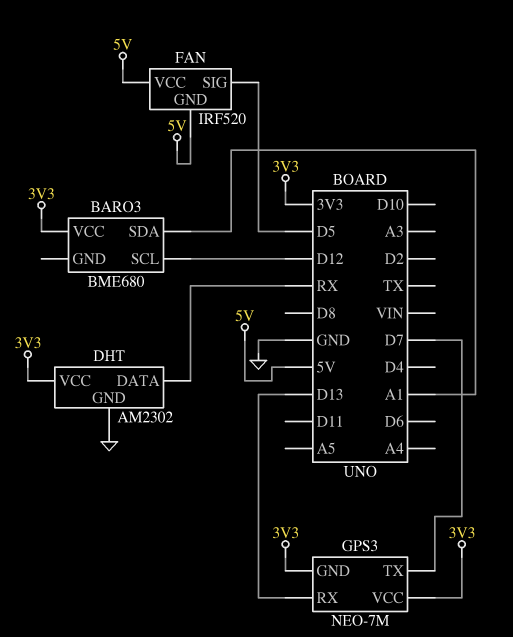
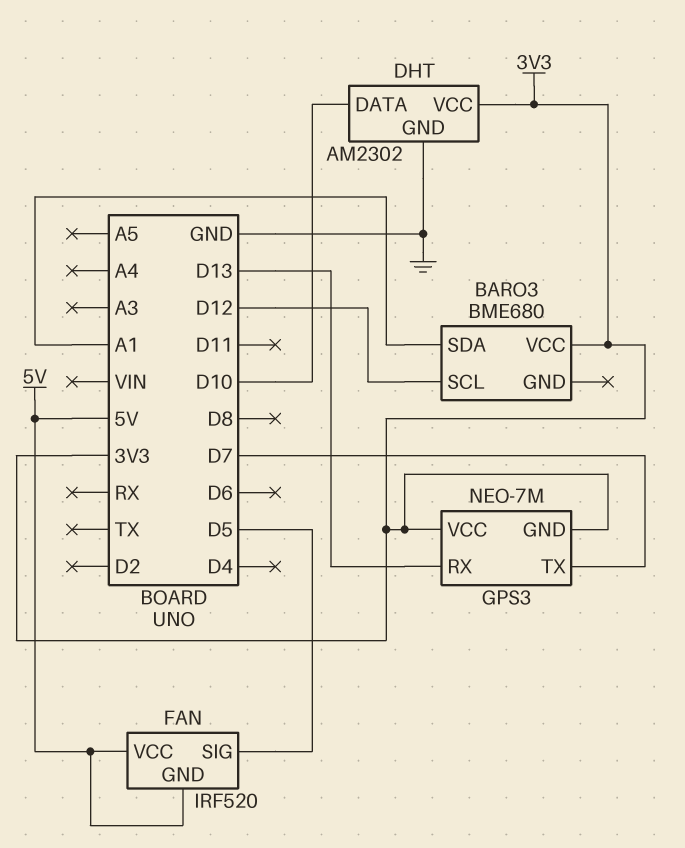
DHT pin DATA: RX -> D10

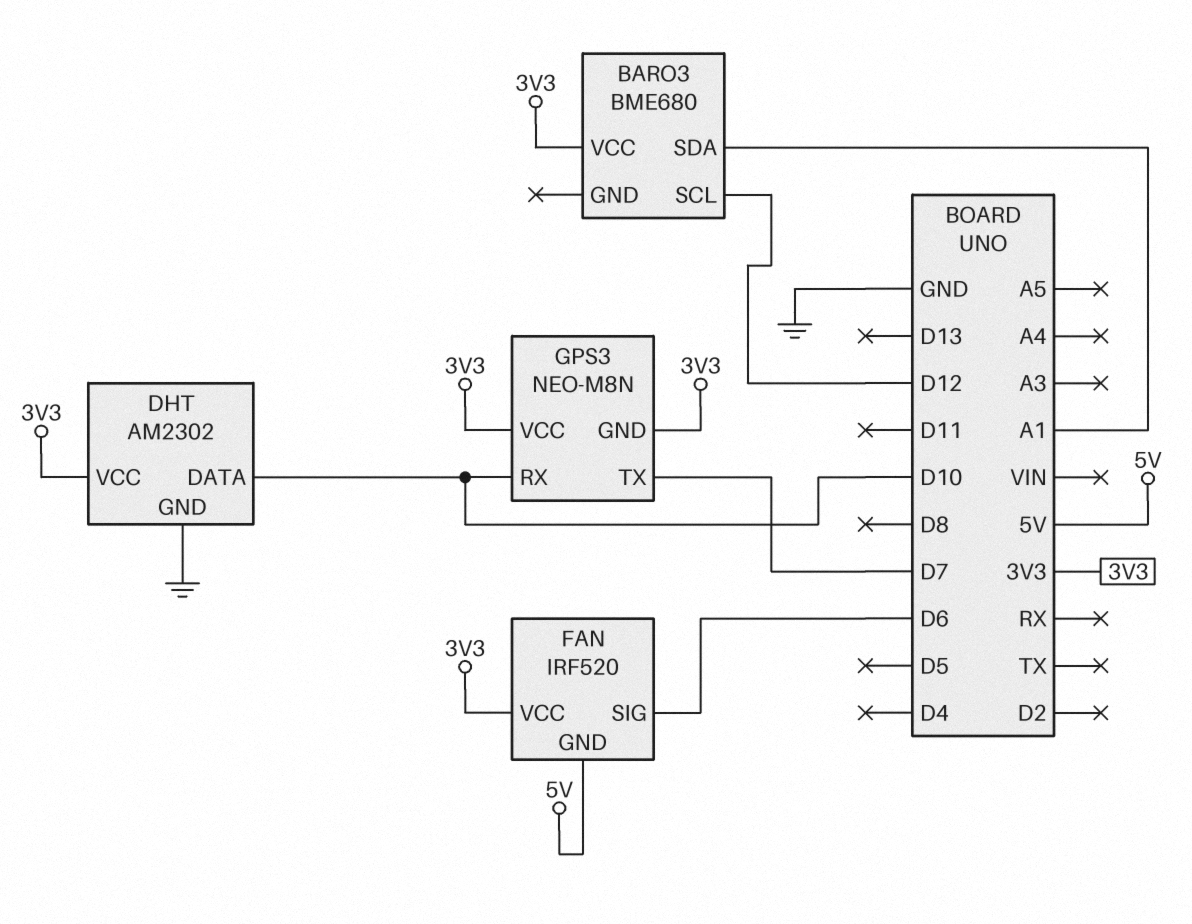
FAN pin SIG: D5 -> D6
FAN pin VCC: 5V -> 3V3
GPS3: NEO-7M -> NEO-M8N
GPS3 pin RX: D13 -> D10

